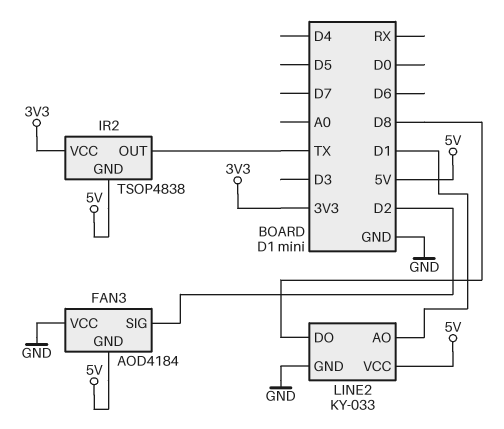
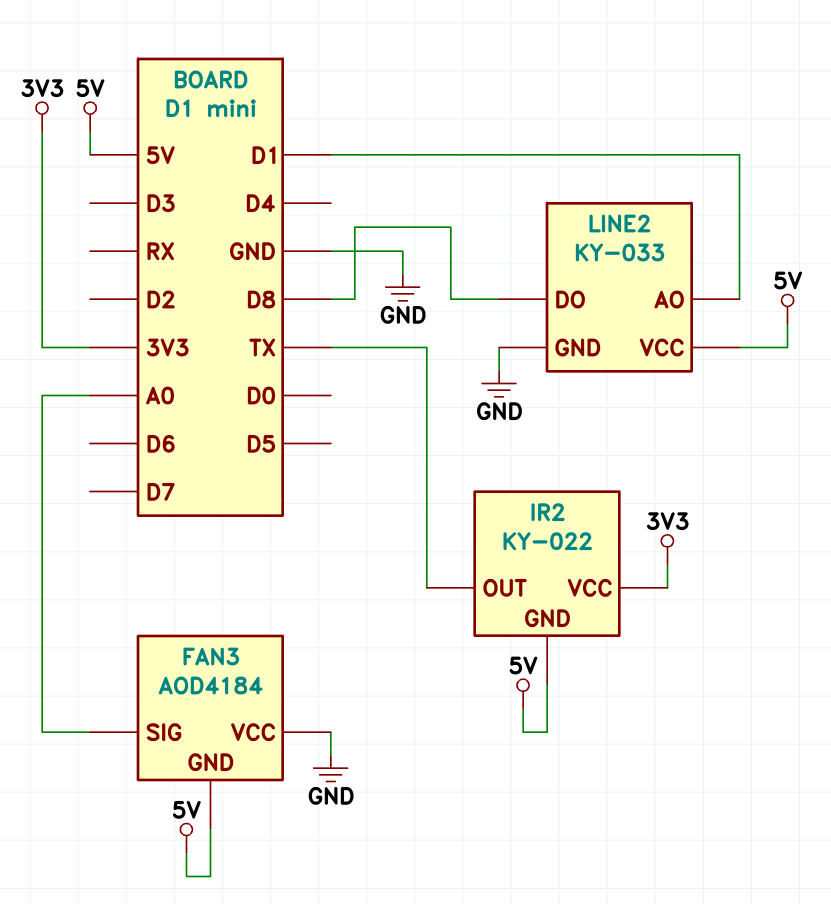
FAN3 pin SIG: D2 -> A0
IR2: TSOP4838 -> KY-022

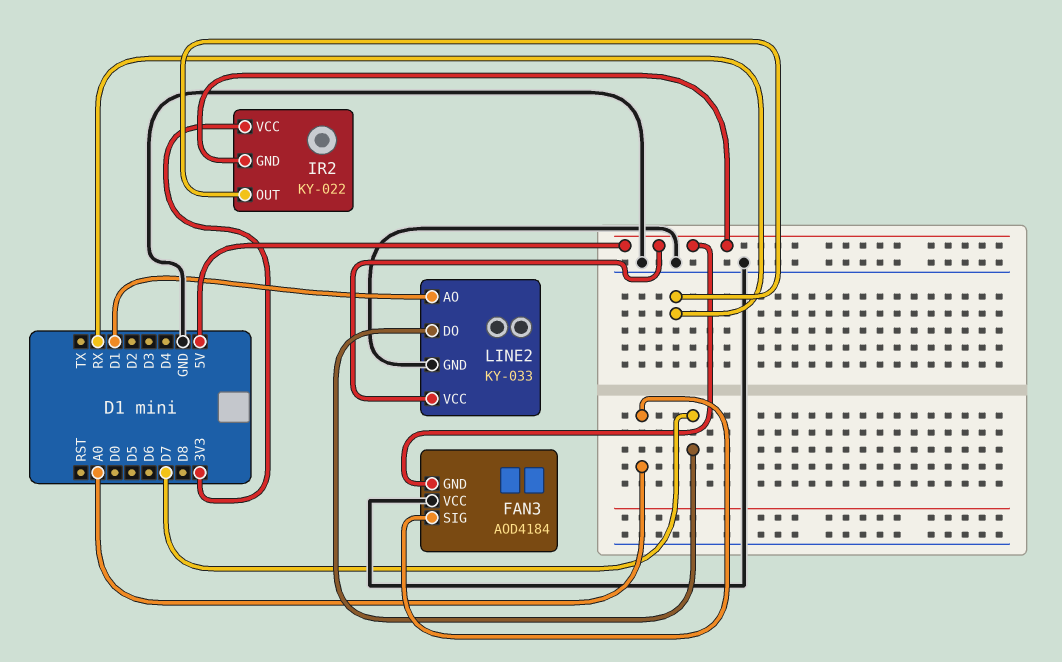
IR2 pin OUT: TX -> RX
LINE2 pin DO: D8 -> D7

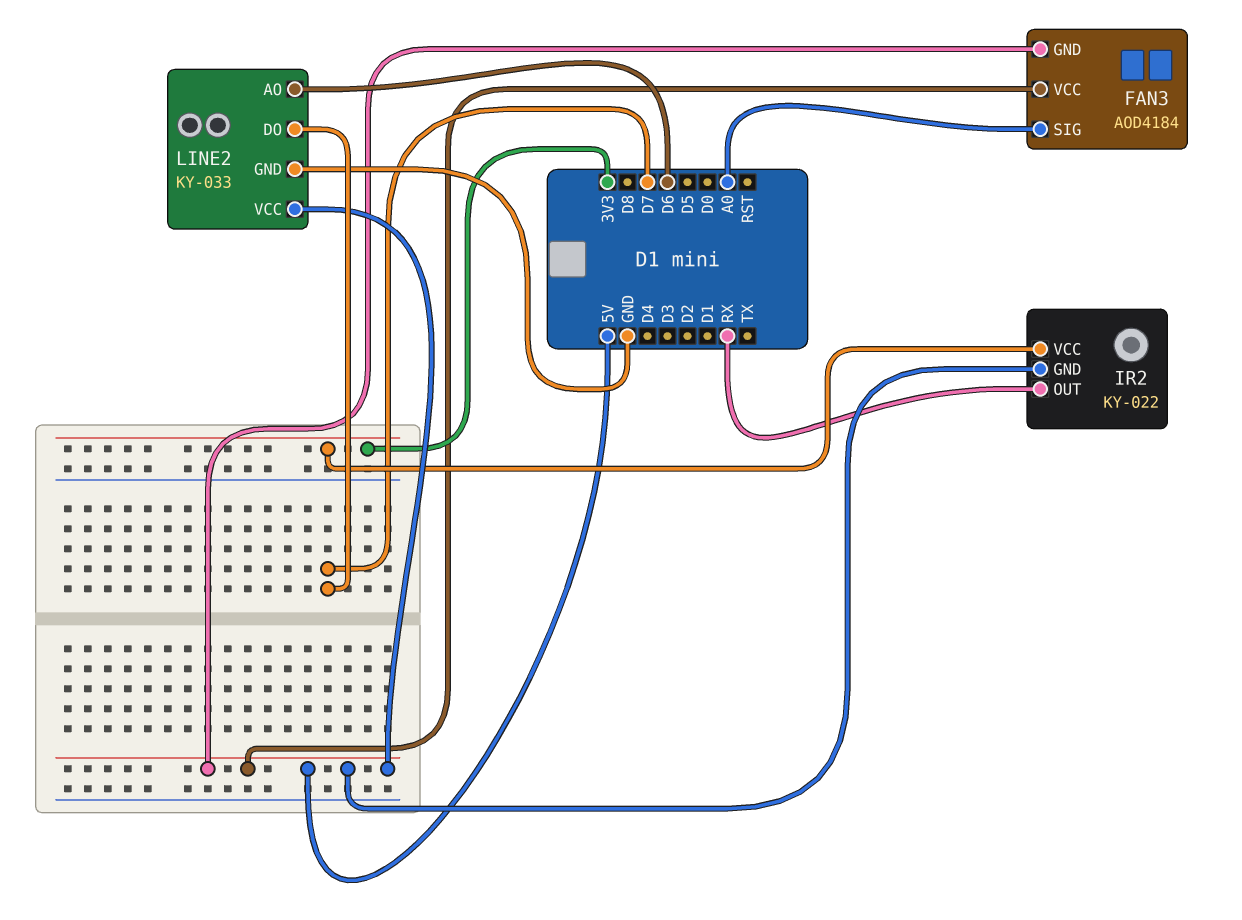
FAN3 pin VCC: GND -> 5V
LINE2 pin AO: D1 -> D6

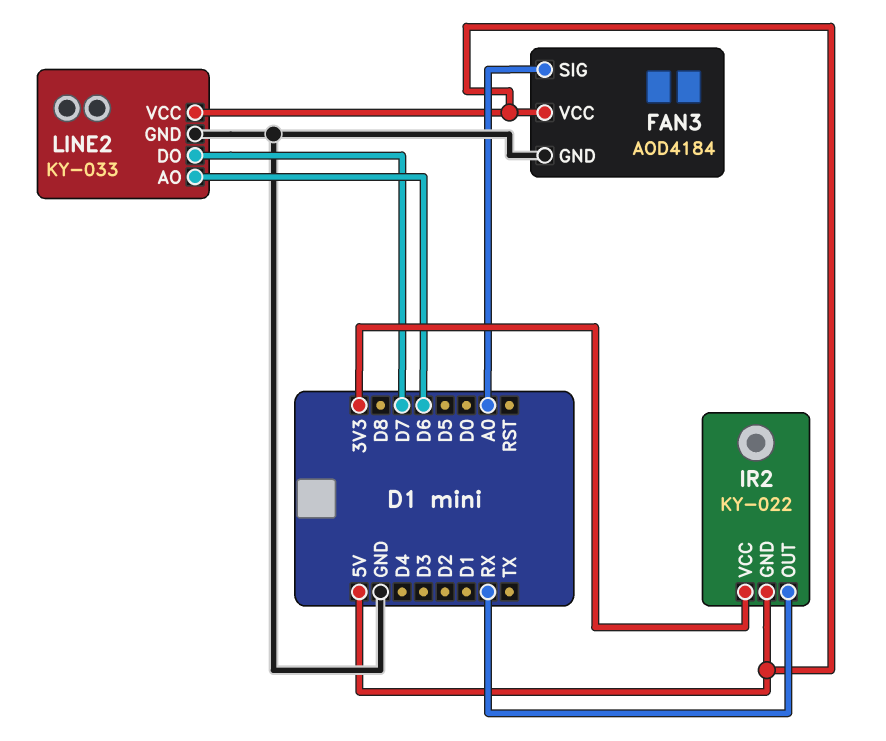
FAN3 pin GND: 5V -> GND

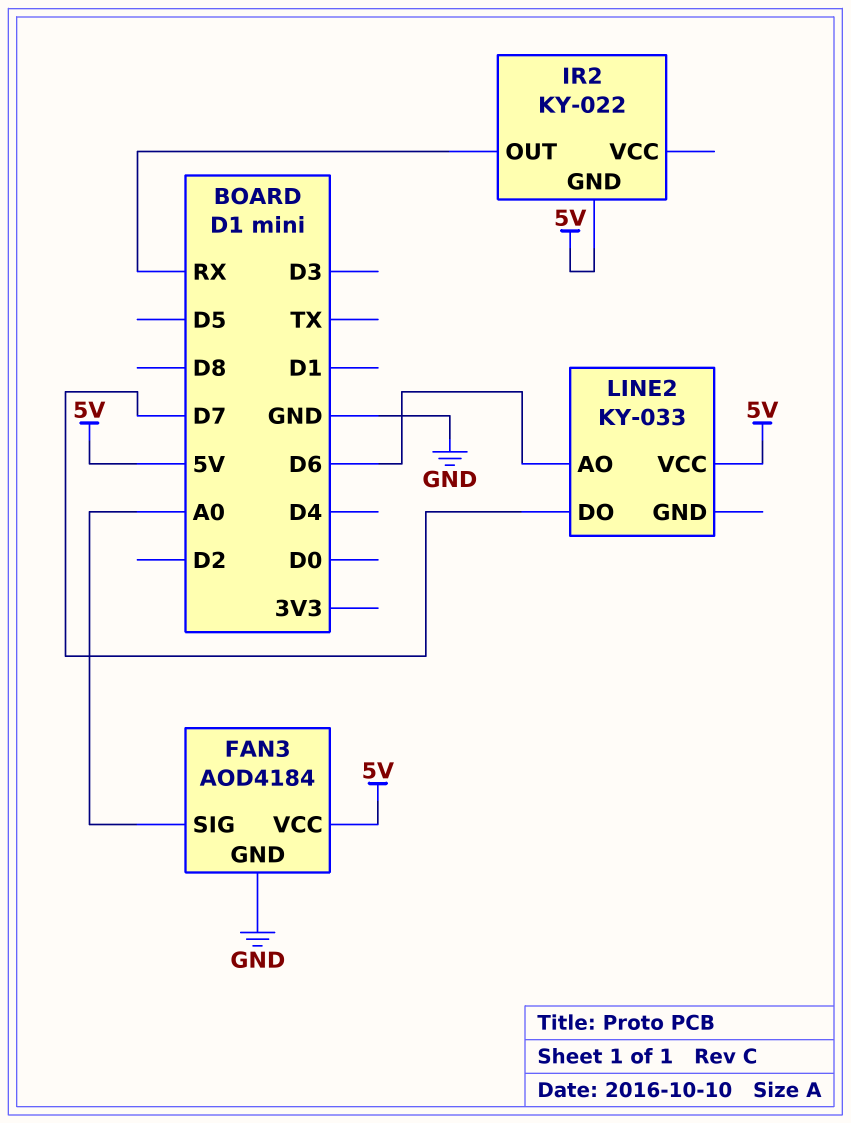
IR2 pin VCC: 3V3 -> none
LINE2 pin GND: GND -> none

